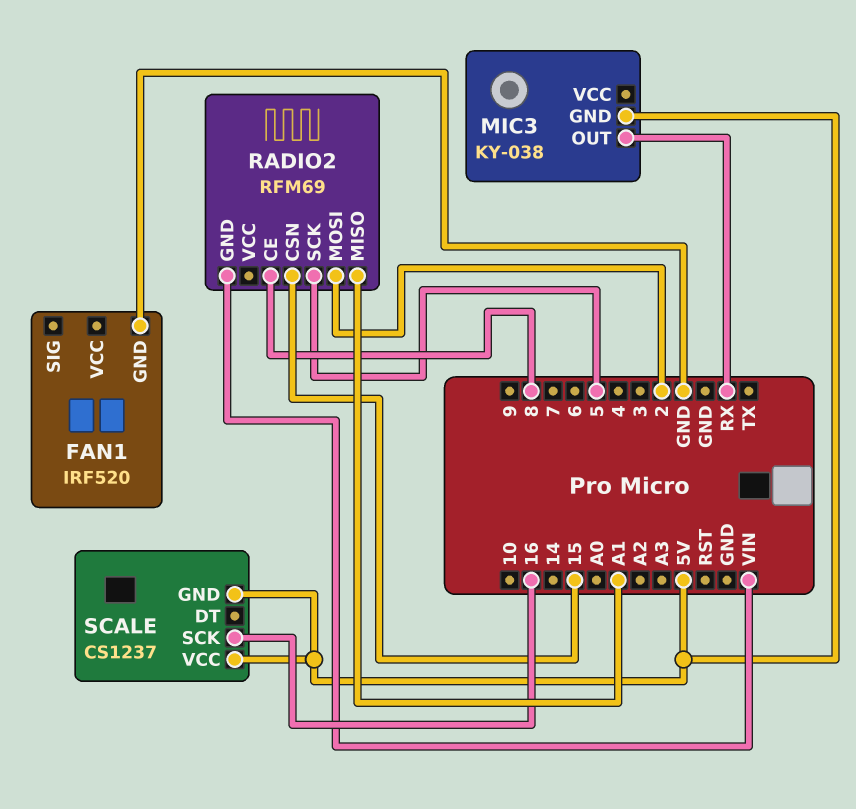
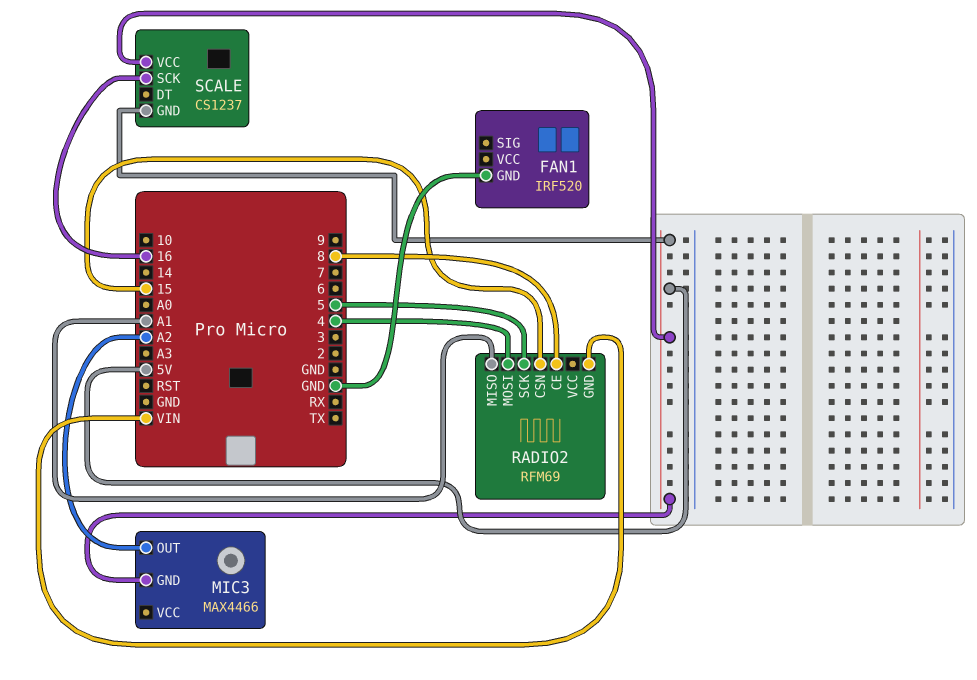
MIC3: KY-038 -> MAX4466
MIC3 pin OUT: RX -> A2
RADIO2 pin MOSI: 2 -> 4

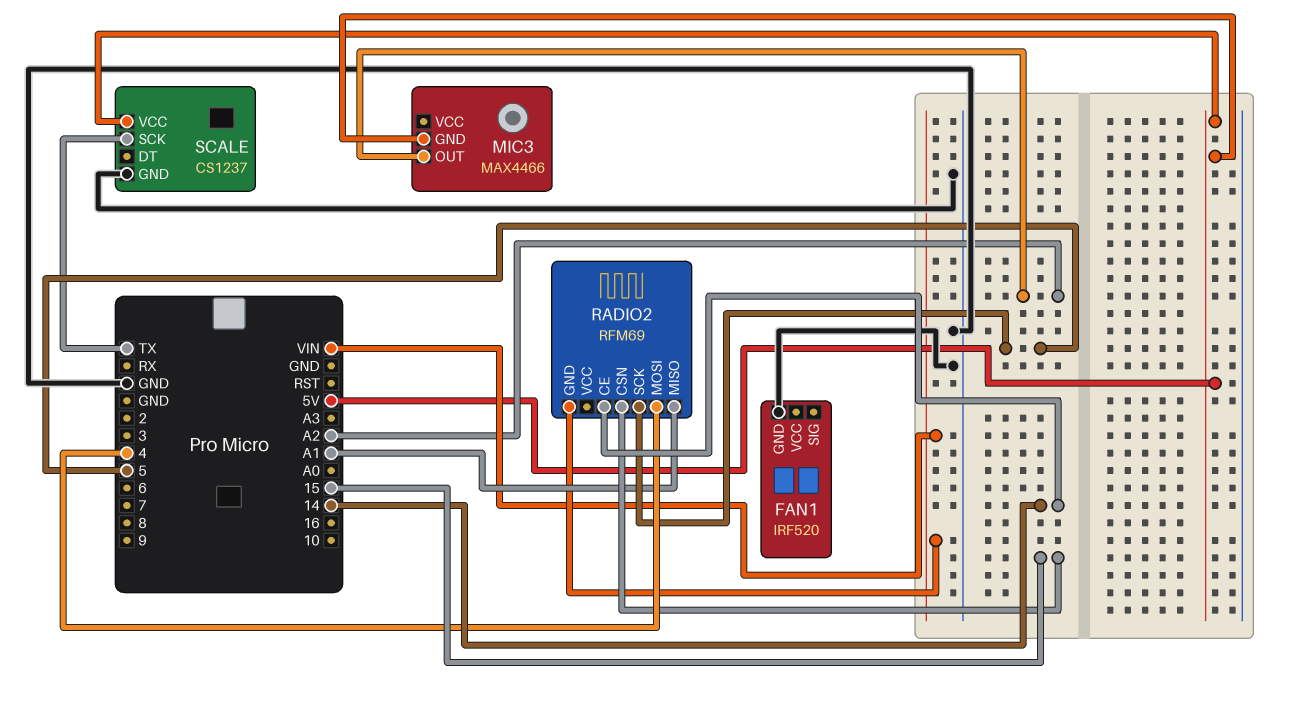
RADIO2 pin CE: 8 -> 14
SCALE pin GND: 5V -> GND
SCALE pin SCK: 16 -> TX

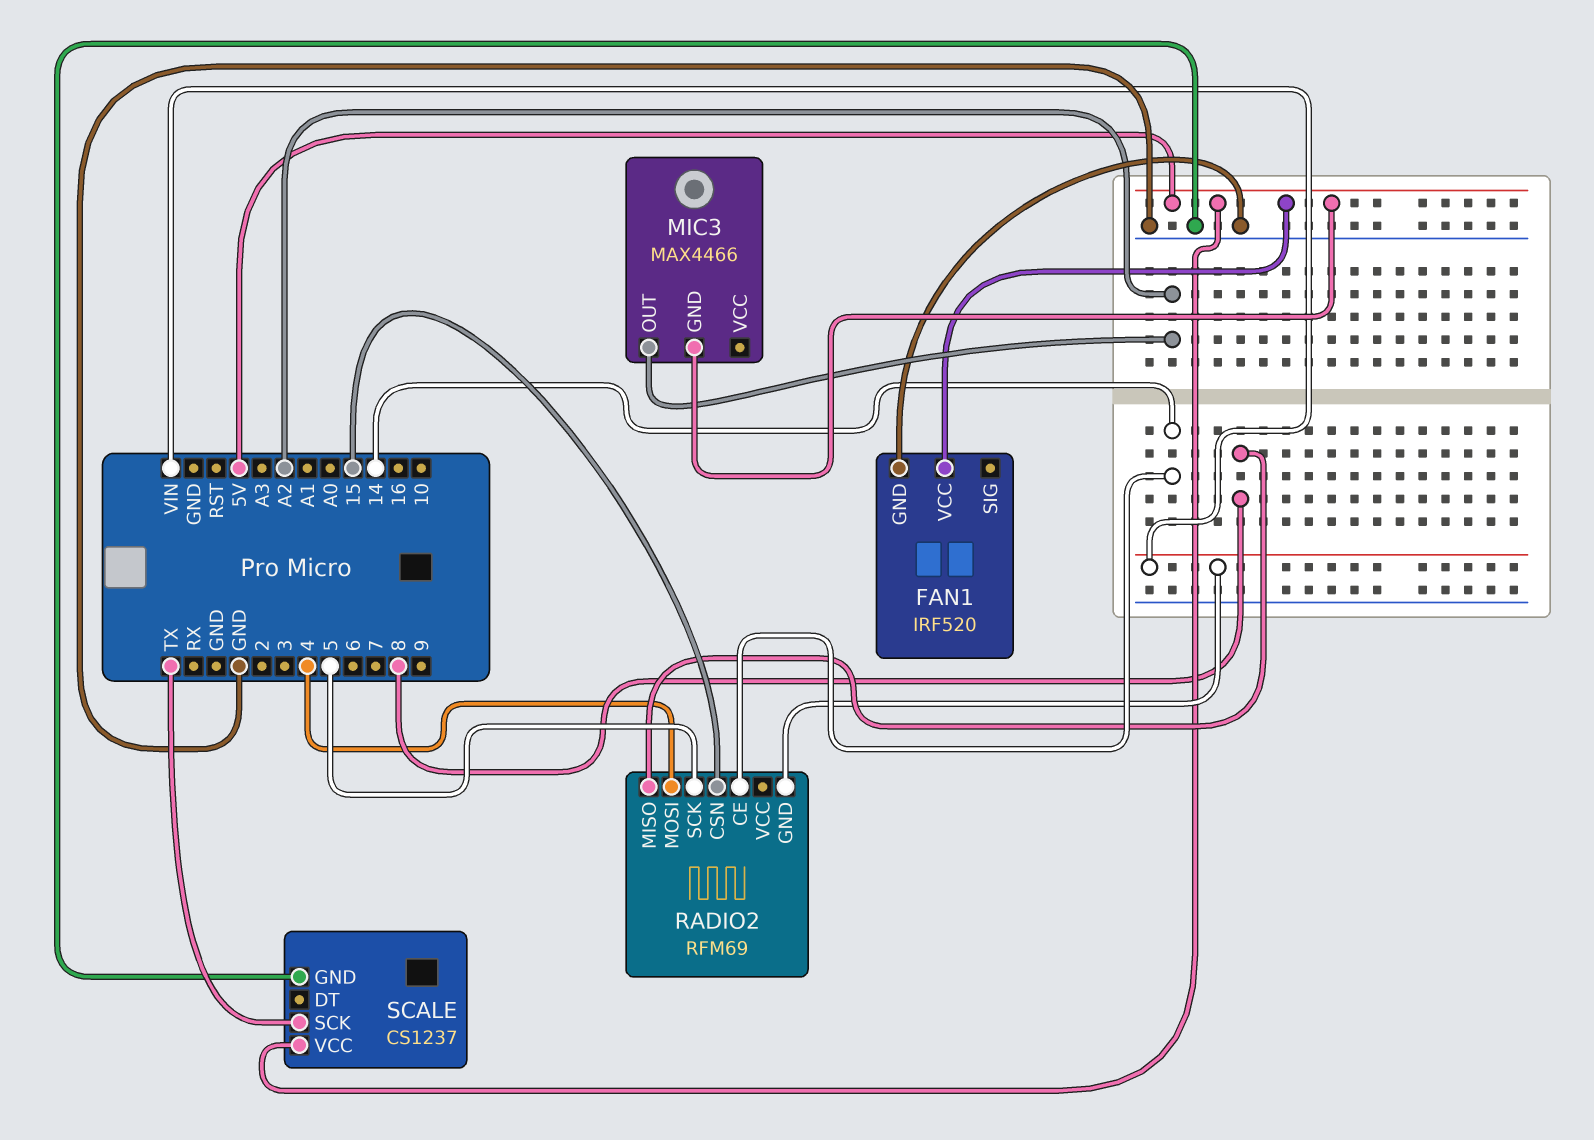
FAN1 pin VCC: none -> 5V
RADIO2 pin MISO: A1 -> 8

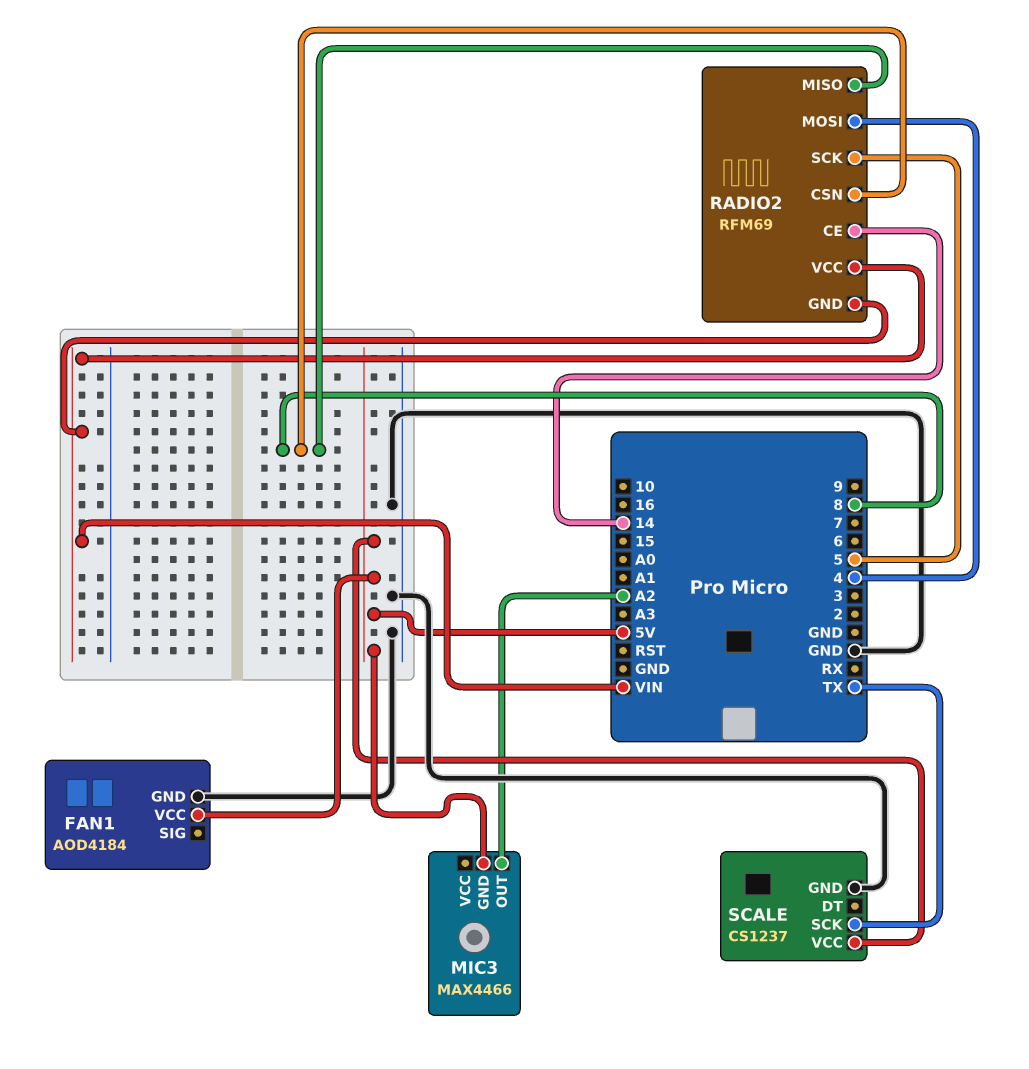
FAN1: IRF520 -> AOD4184
RADIO2 pin CSN: 15 -> 8
RADIO2 pin VCC: none -> VIN

